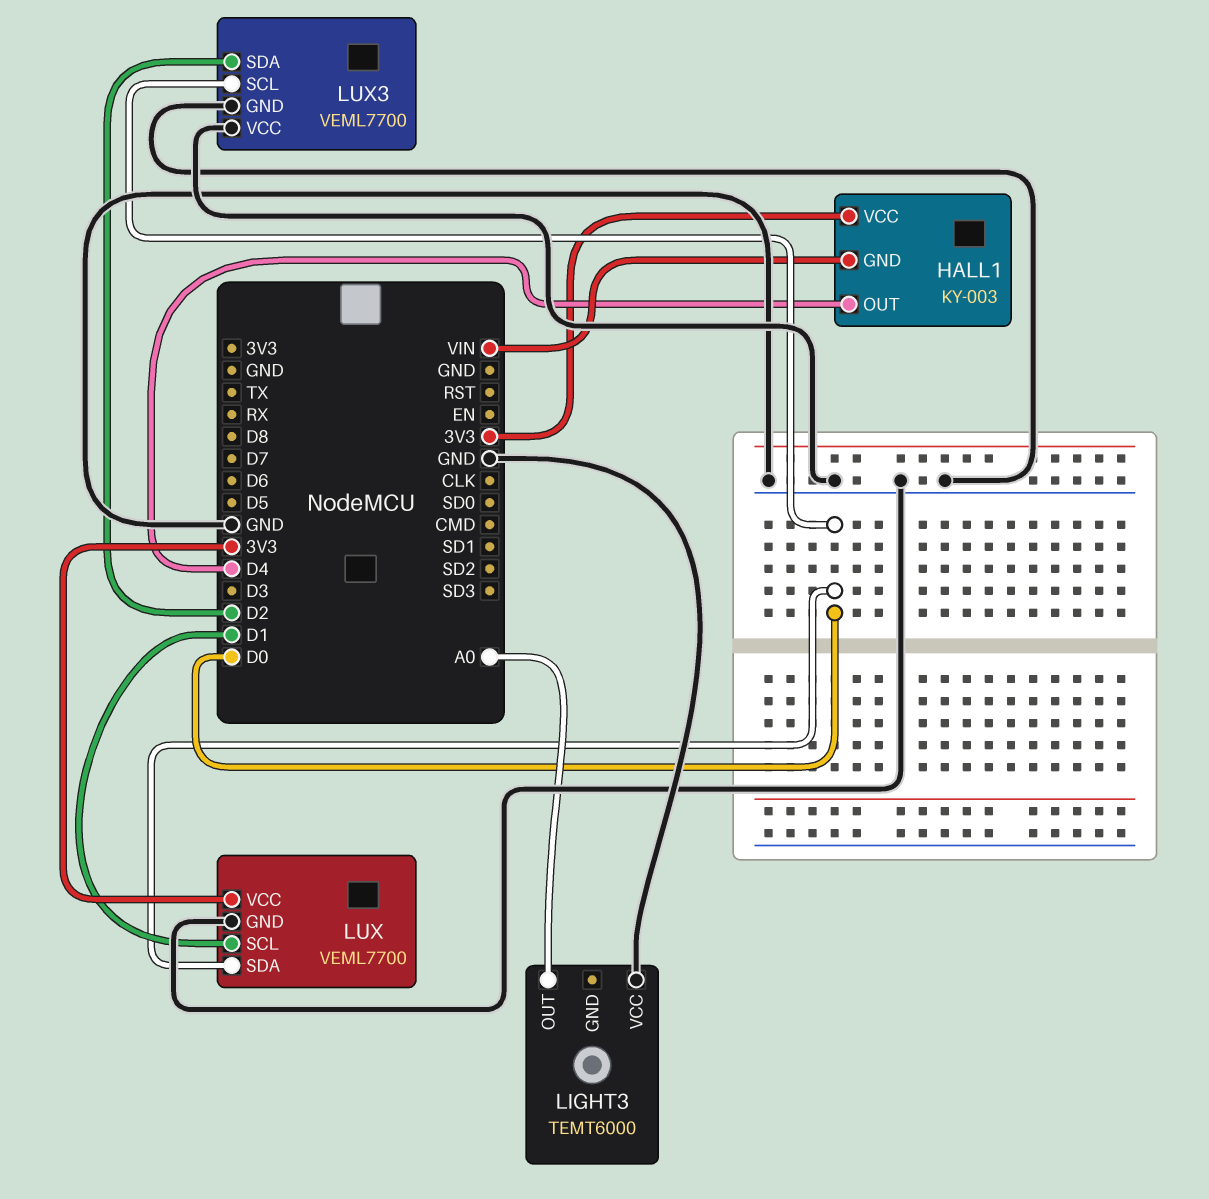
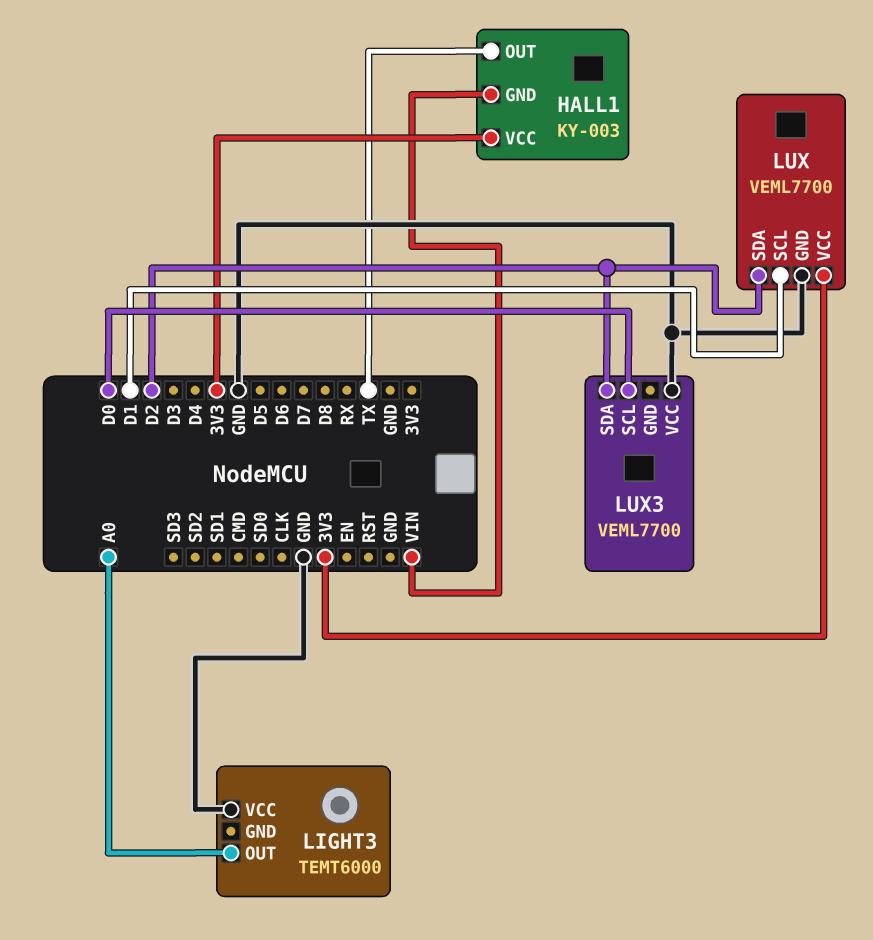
HALL1 pin OUT: D4 -> TX
LUX pin SDA: D0 -> D2
LUX3 pin GND: GND -> none

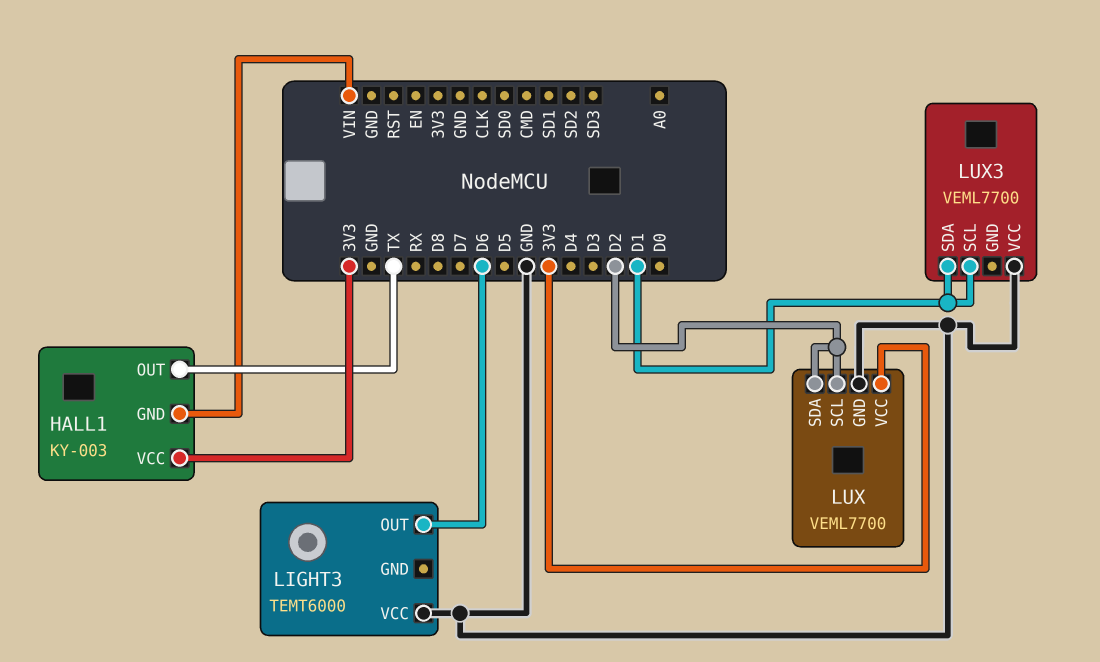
LIGHT3 pin OUT: A0 -> D6
LUX pin SCL: D1 -> D2
LUX3 pin SCL: D0 -> D1
LUX3 pin SDA: D2 -> D1

